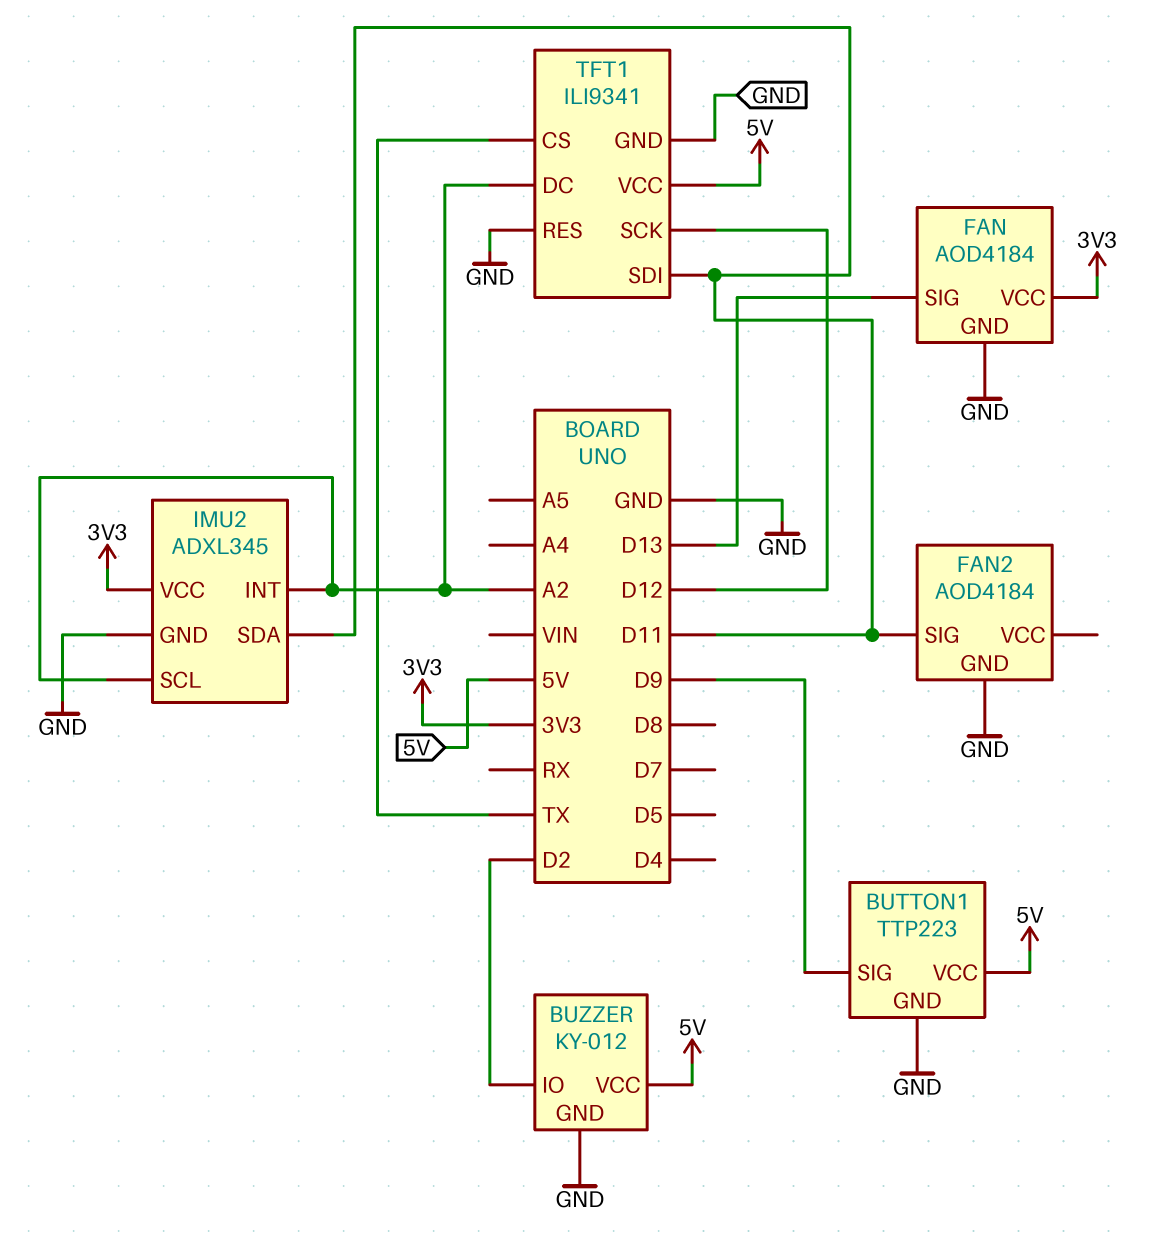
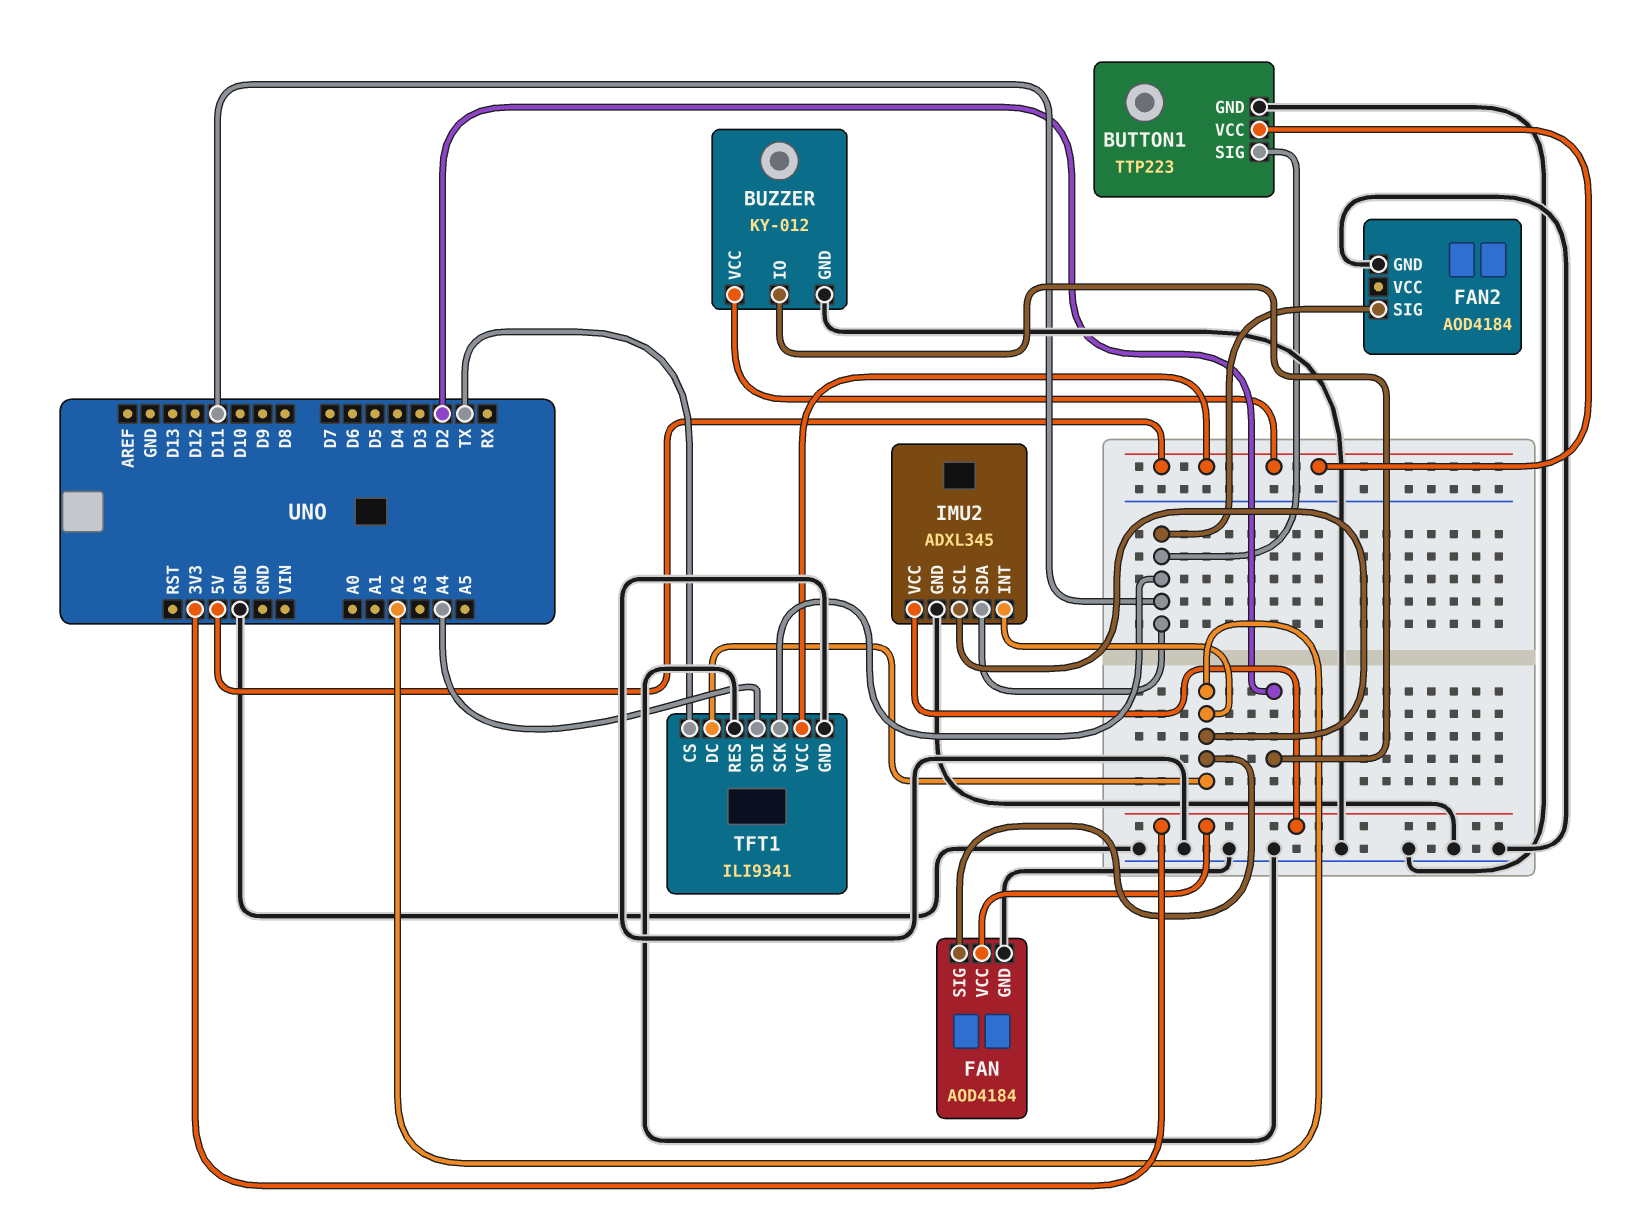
BUTTON1 pin SIG: D9 -> D11
FAN pin SIG: D13 -> A2
TFT1 pin SCK: D12 -> D11
TFT1 pin SDI: D11 -> A4

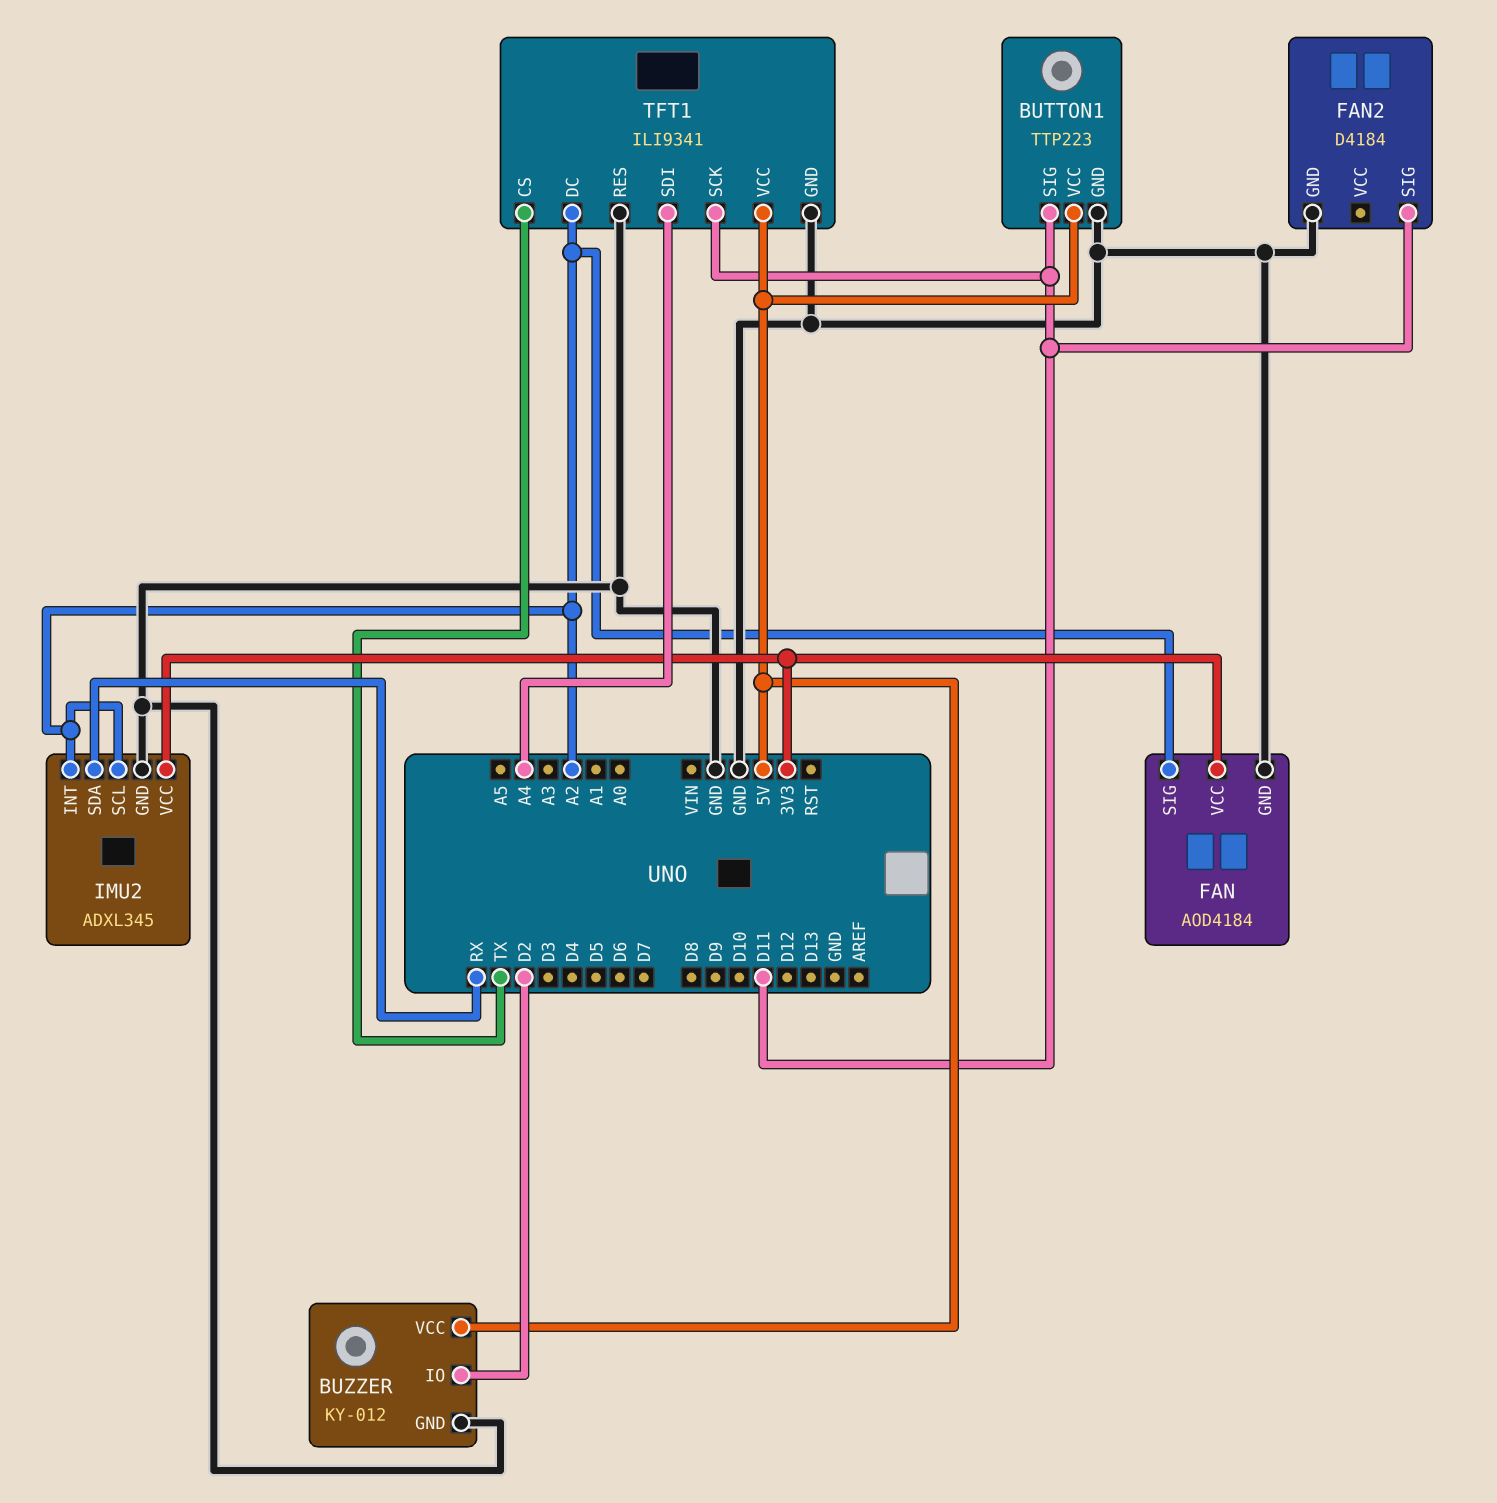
FAN2: AOD4184 -> D4184
IMU2 pin SDA: D11 -> RX

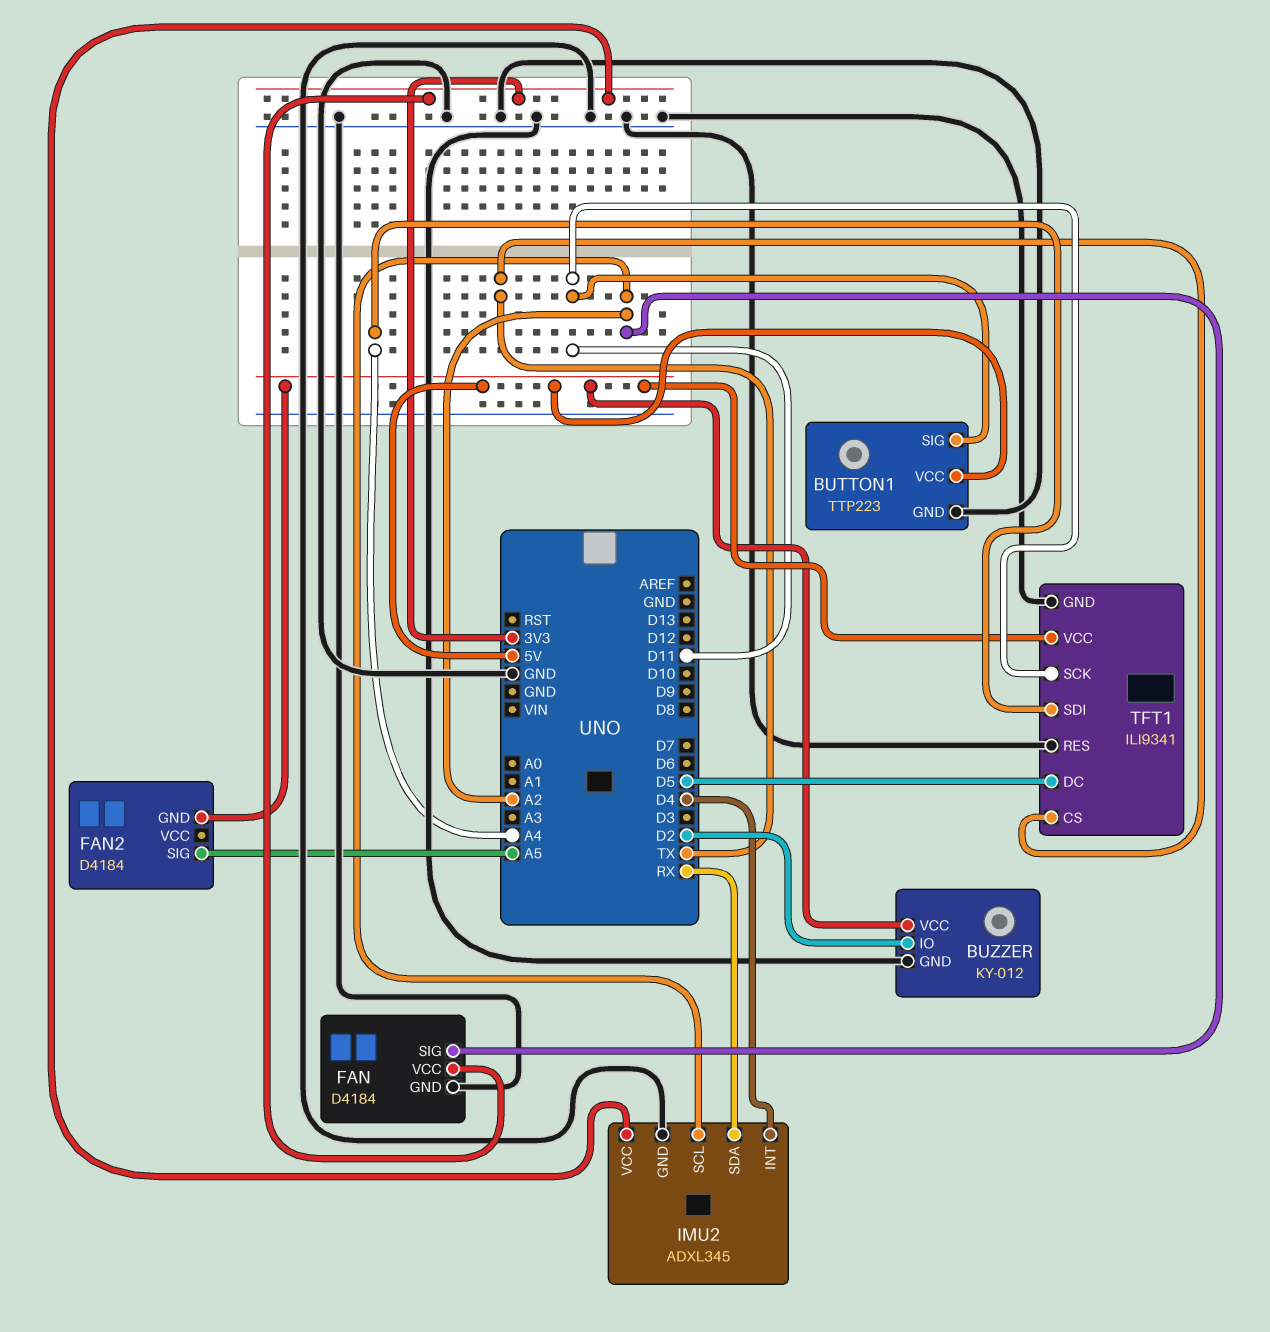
FAN: AOD4184 -> D4184
FAN2 pin GND: GND -> 5V
FAN2 pin SIG: D11 -> A5
IMU2 pin INT: A2 -> D4
TFT1 pin DC: A2 -> D5

